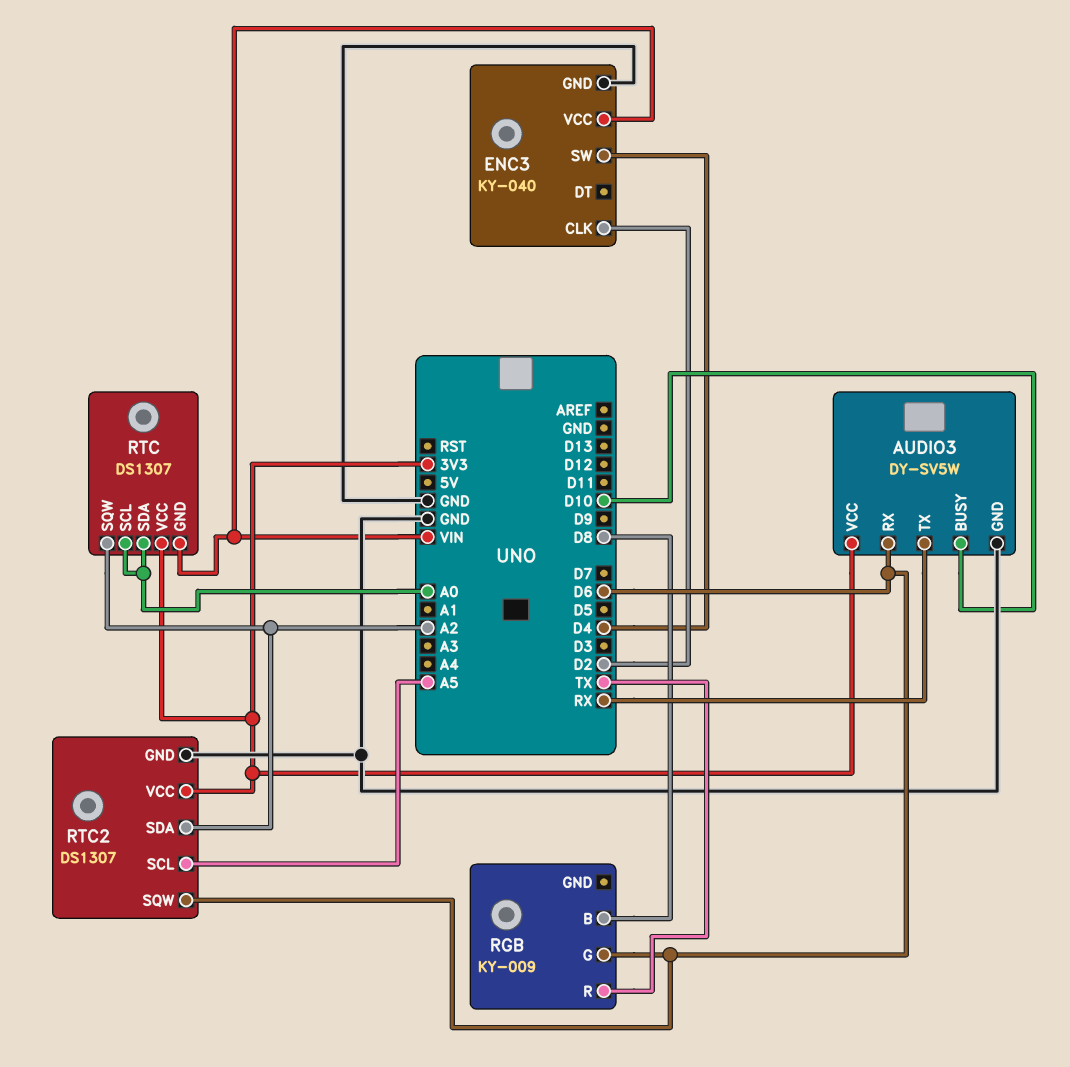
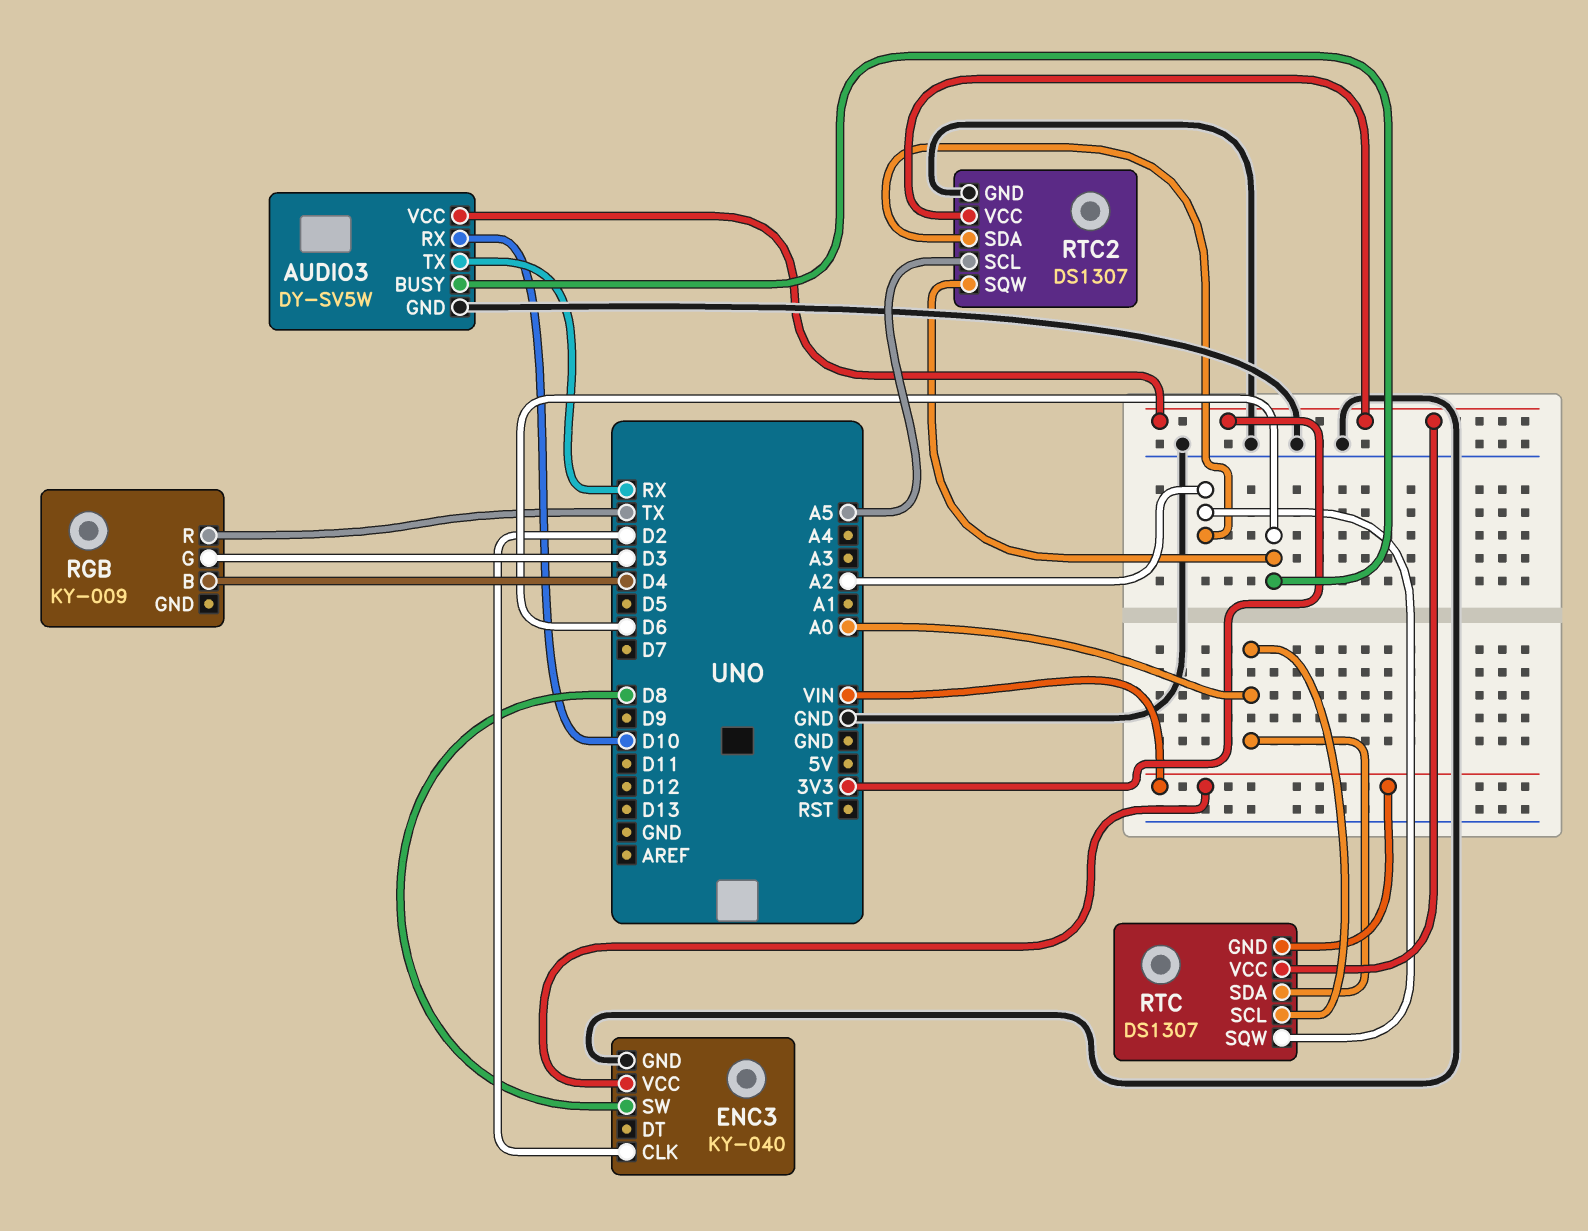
AUDIO3 pin BUSY: D10 -> D6
AUDIO3 pin RX: D6 -> D10
ENC3 pin SW: D4 -> D8
RGB pin B: D8 -> D4
RGB pin G: D6 -> D3

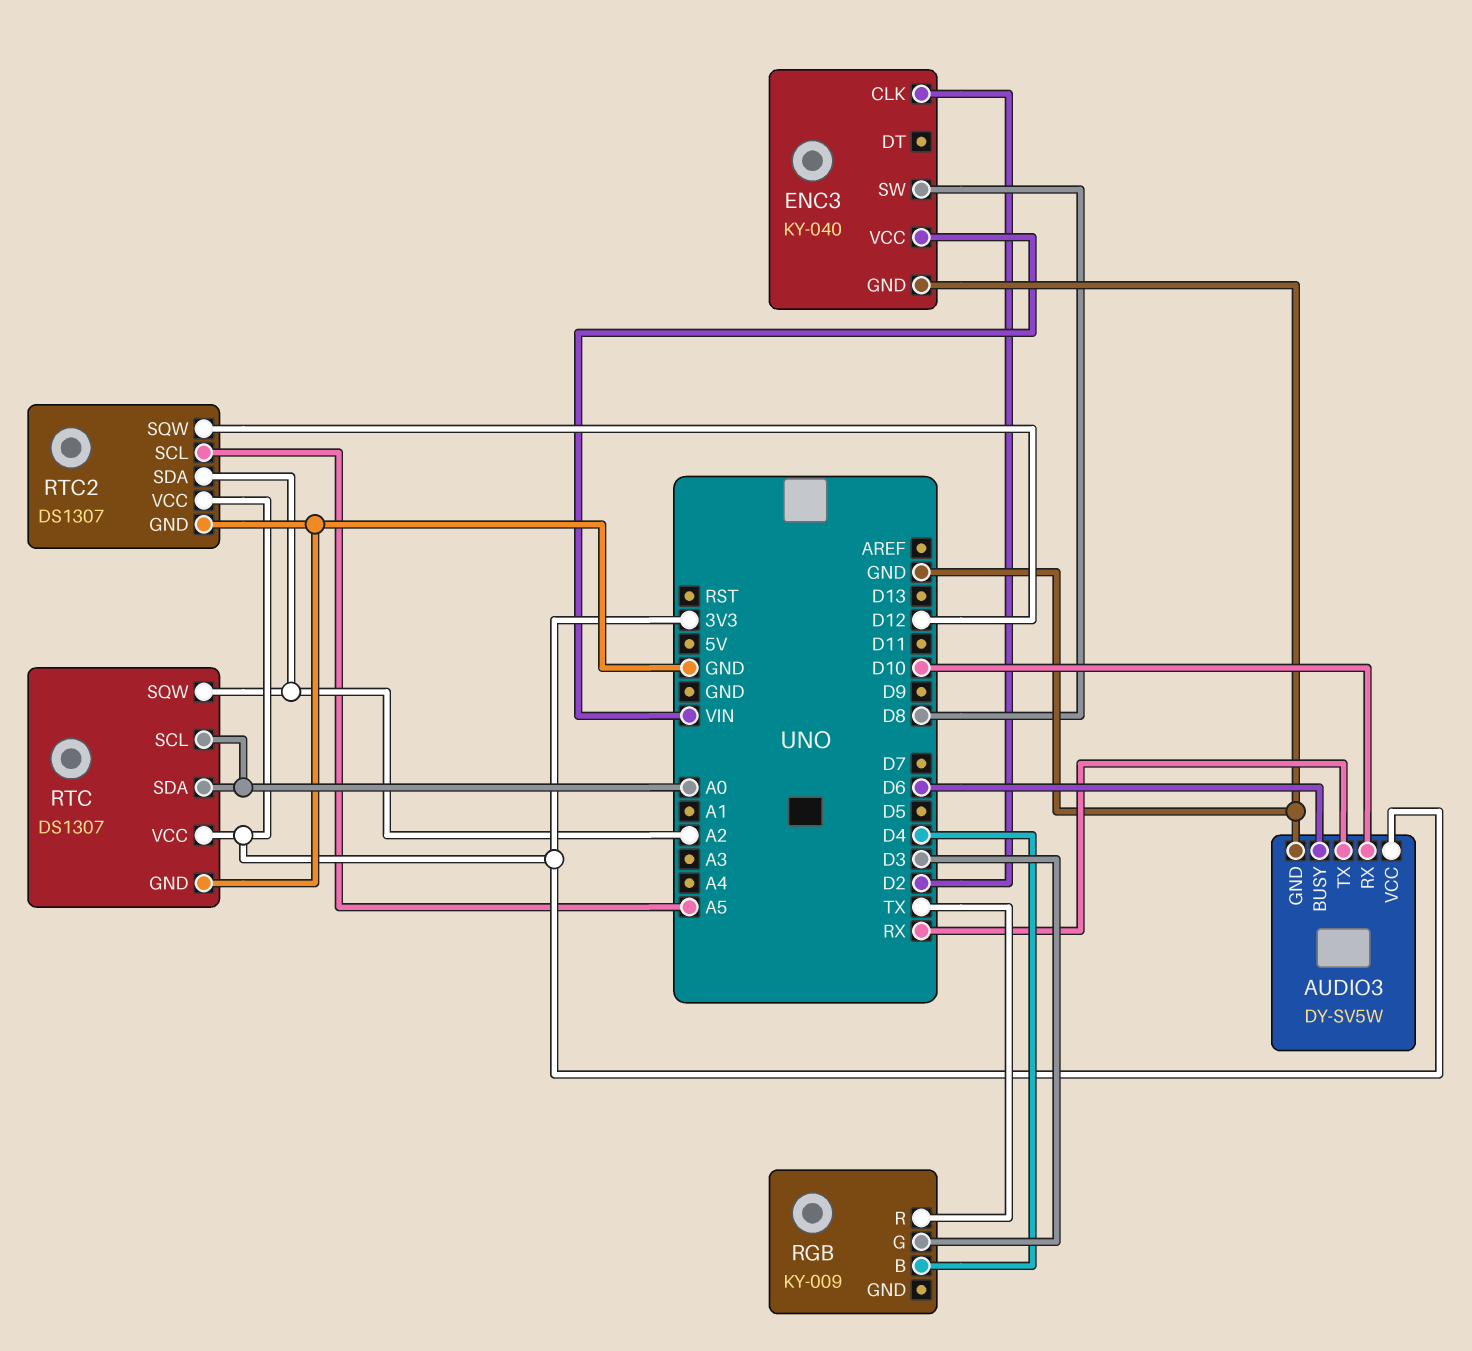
RTC pin GND: VIN -> GND
RTC2 pin SQW: D6 -> D12

